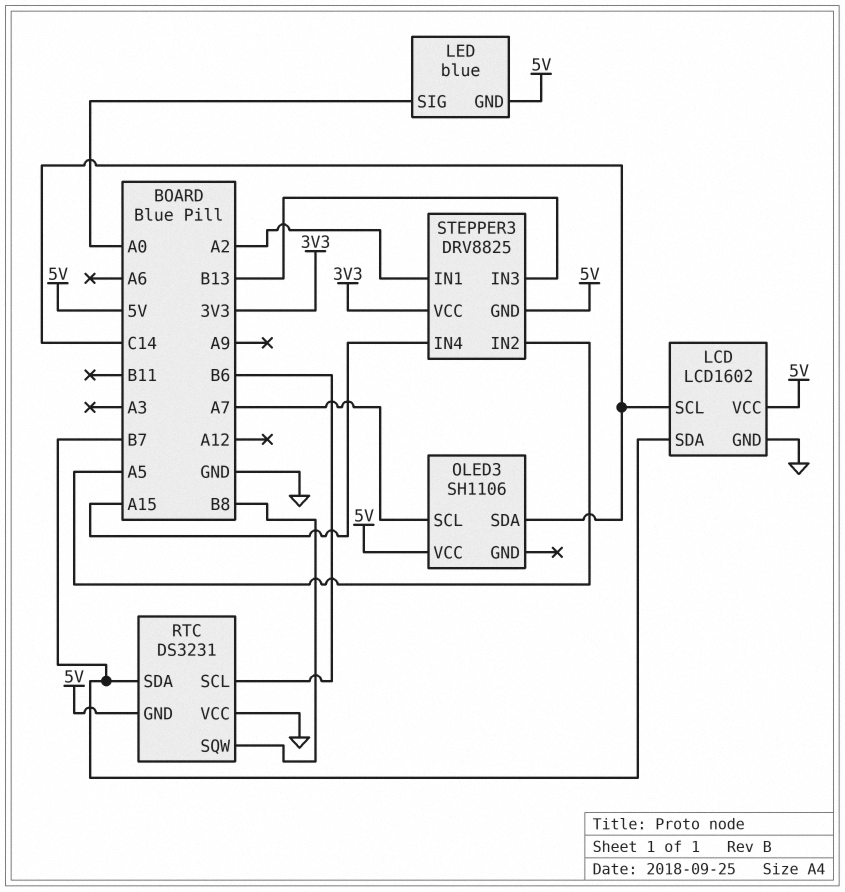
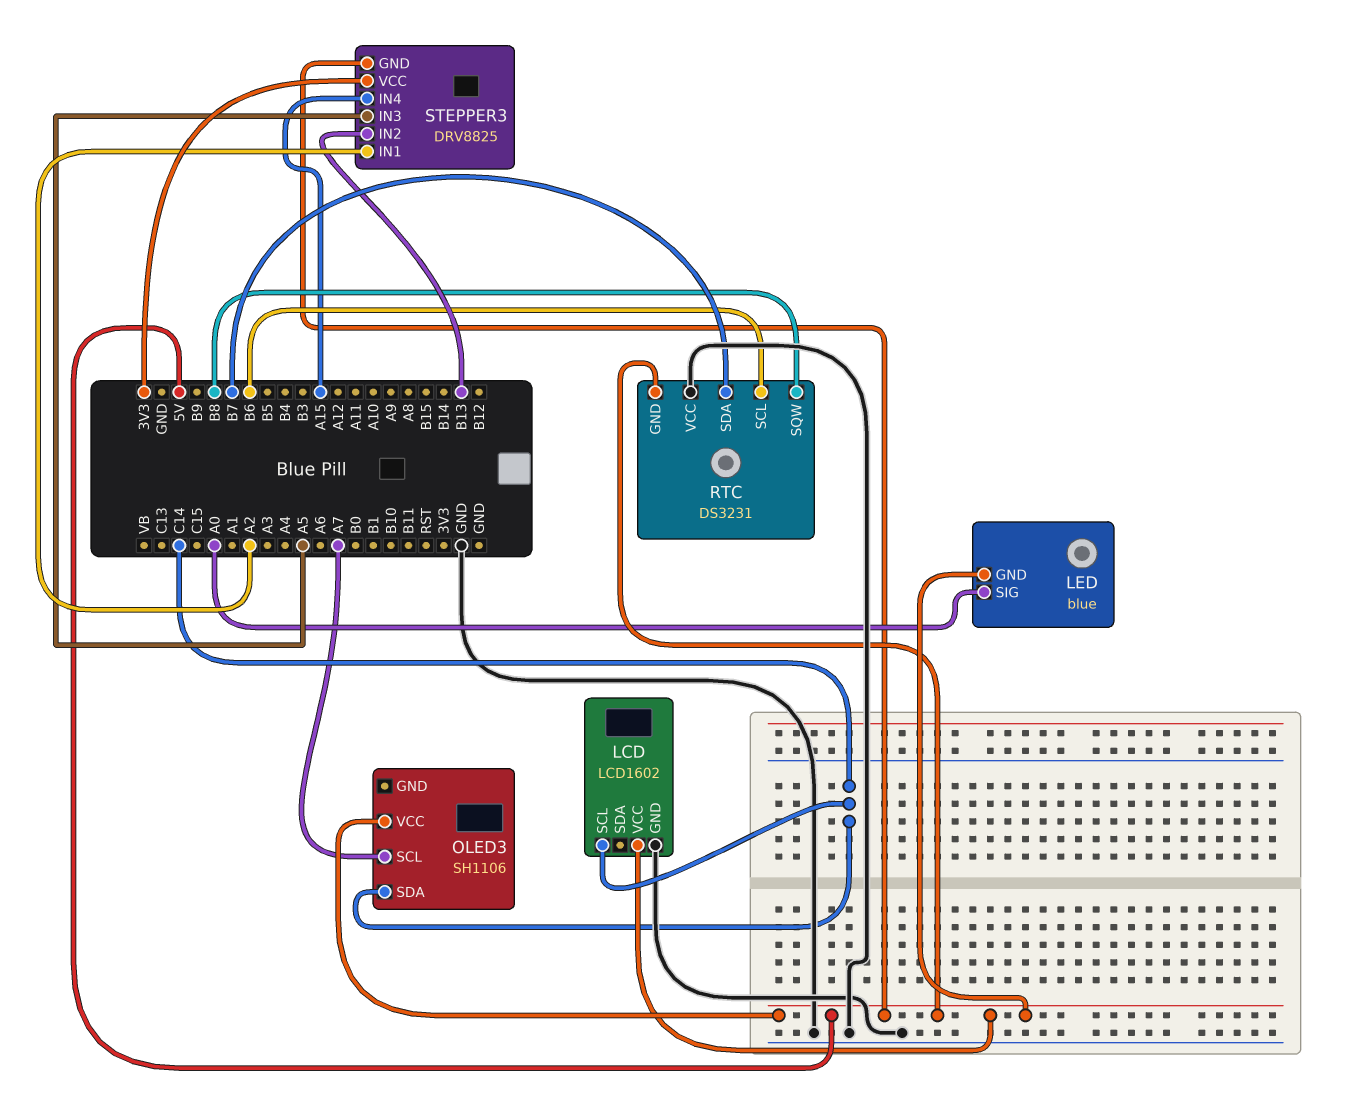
LCD pin SDA: B7 -> none
STEPPER3 pin IN2: A5 -> B13
STEPPER3 pin IN3: B13 -> A5

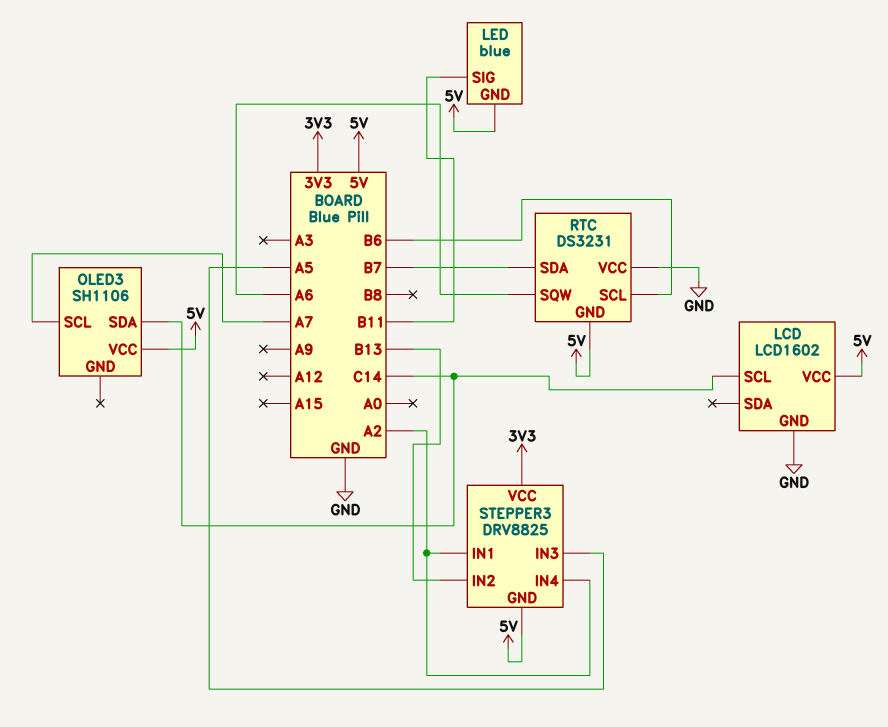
LED pin SIG: A0 -> B11
RTC pin SQW: B8 -> A6
STEPPER3 pin IN4: A15 -> A2

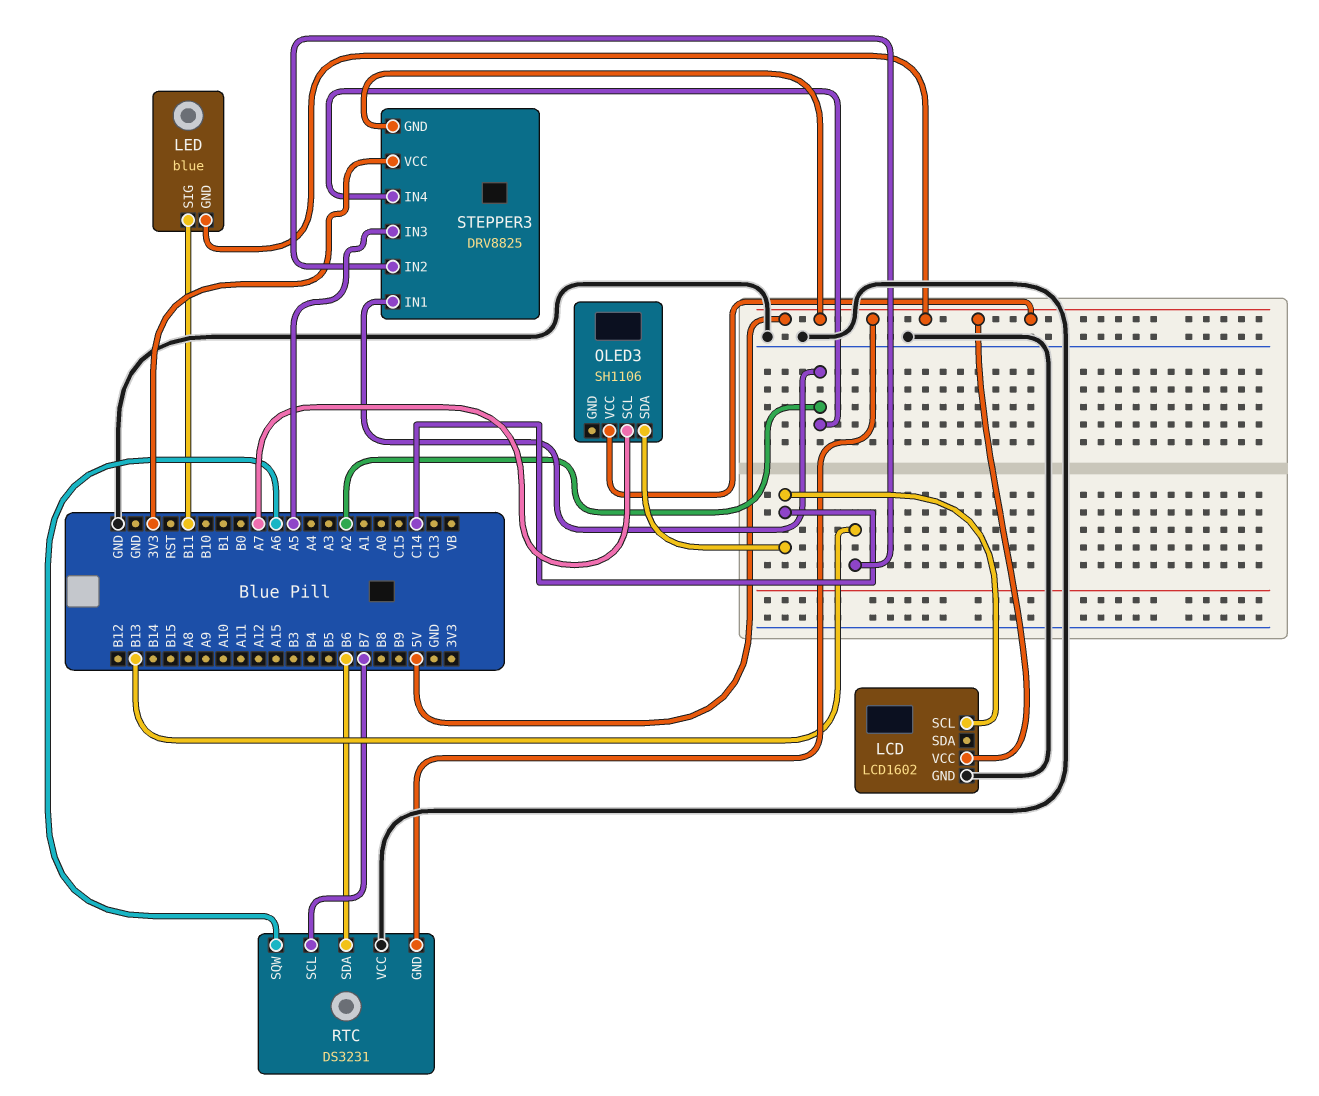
RTC pin SCL: B6 -> B7
RTC pin SDA: B7 -> B6

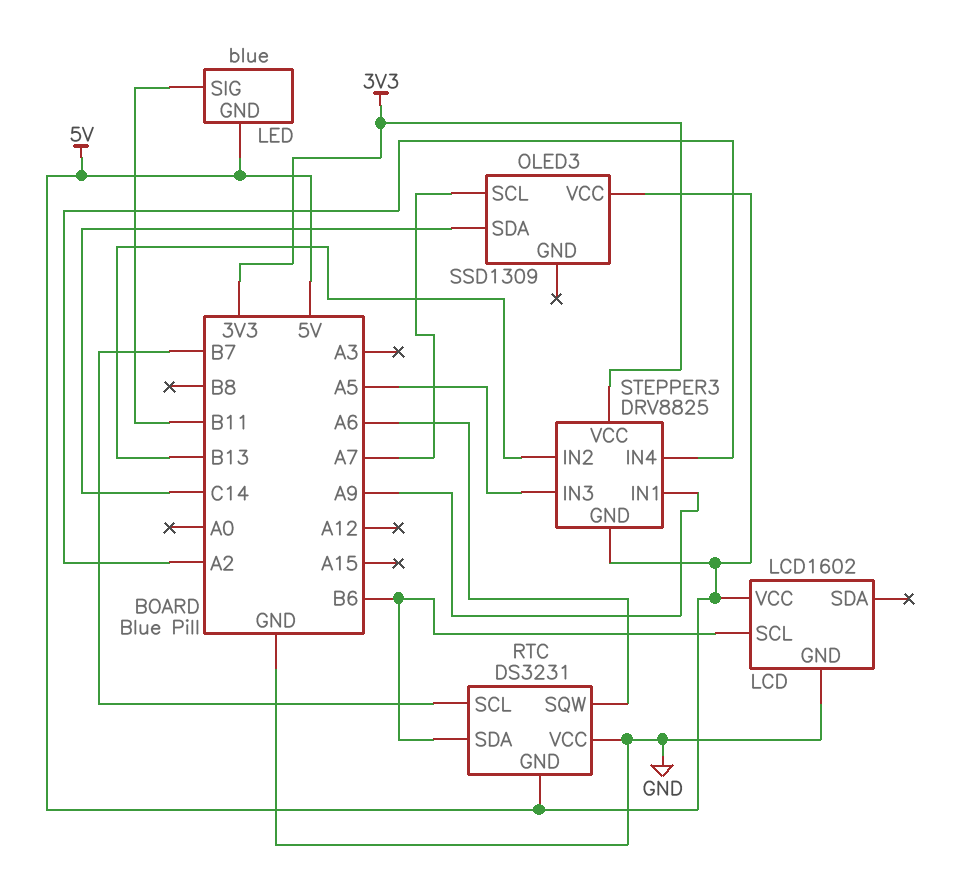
LCD pin SCL: C14 -> B6
OLED3: SH1106 -> SSD1309
STEPPER3 pin IN1: A2 -> A9

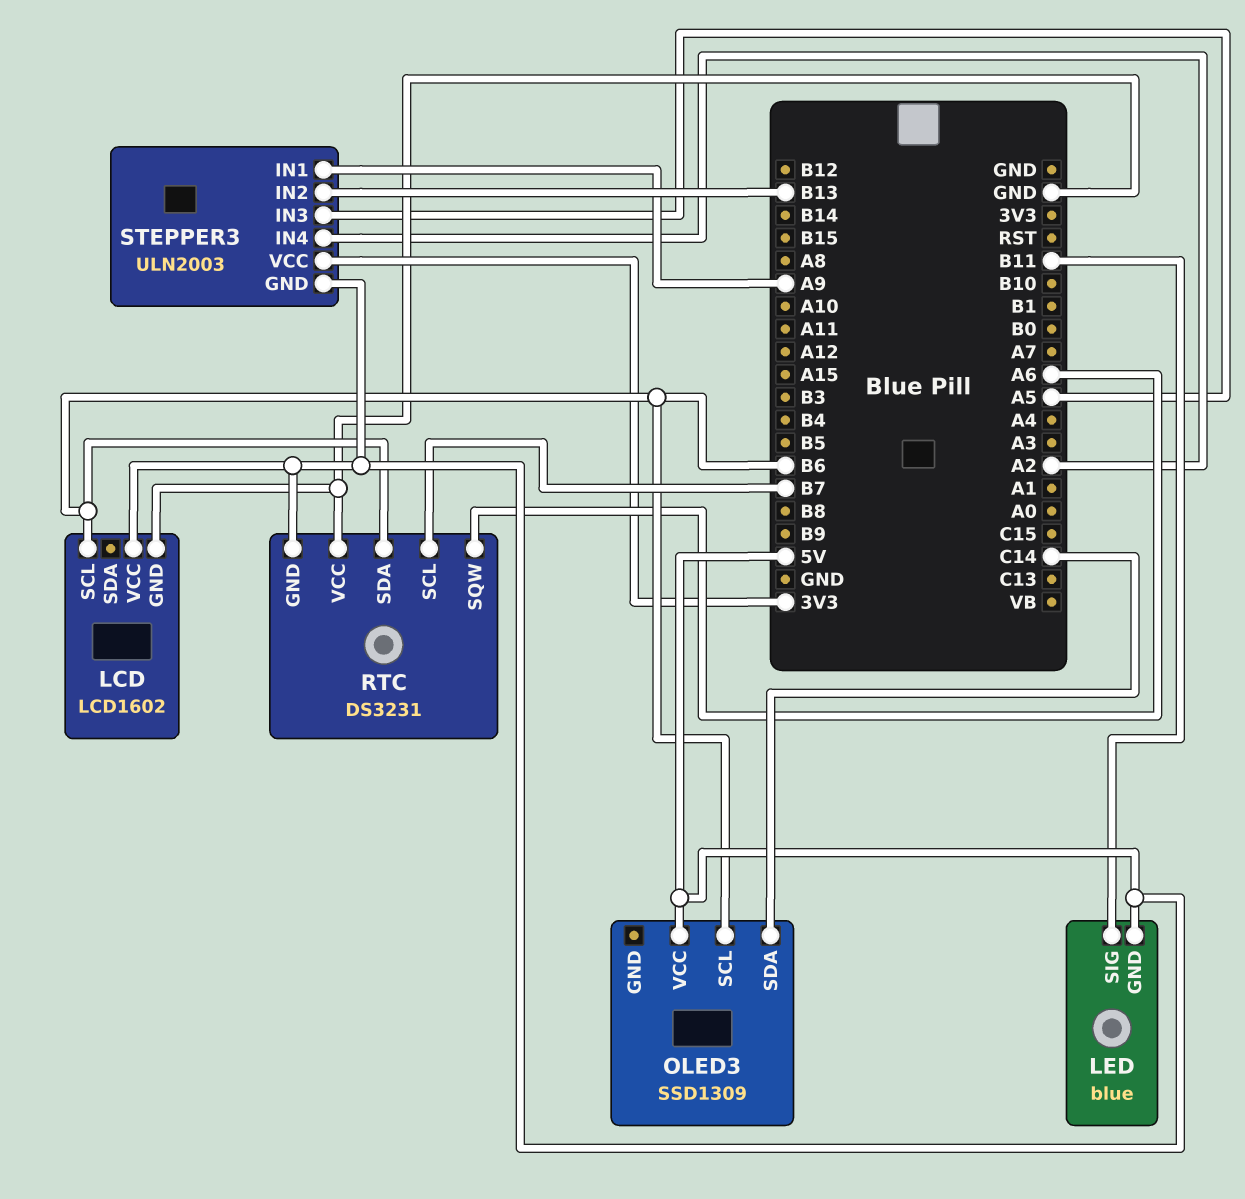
OLED3 pin SCL: A7 -> B6
STEPPER3: DRV8825 -> ULN2003

